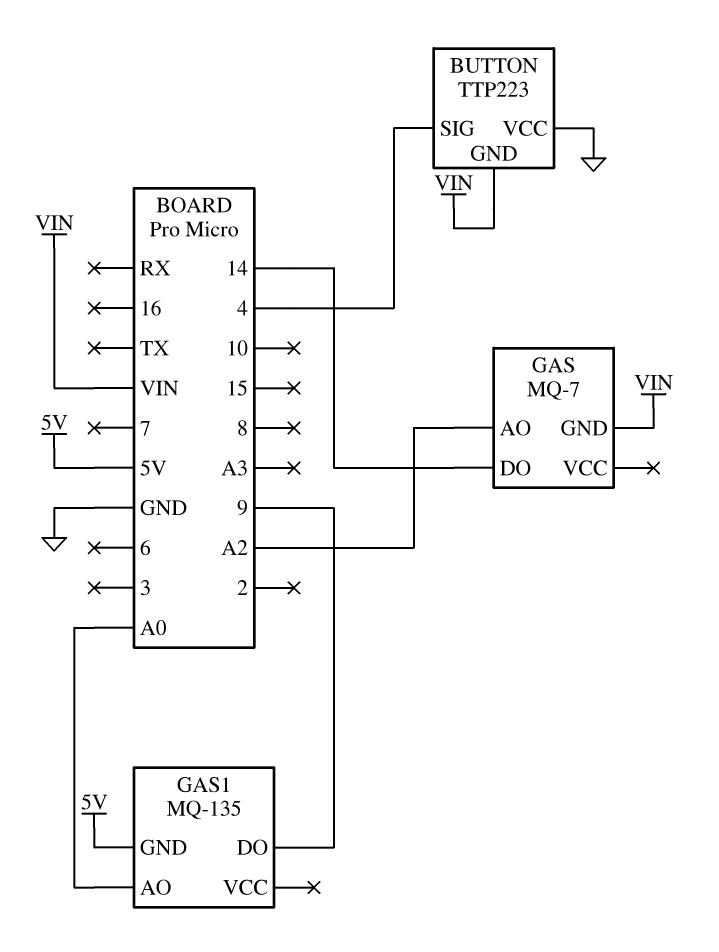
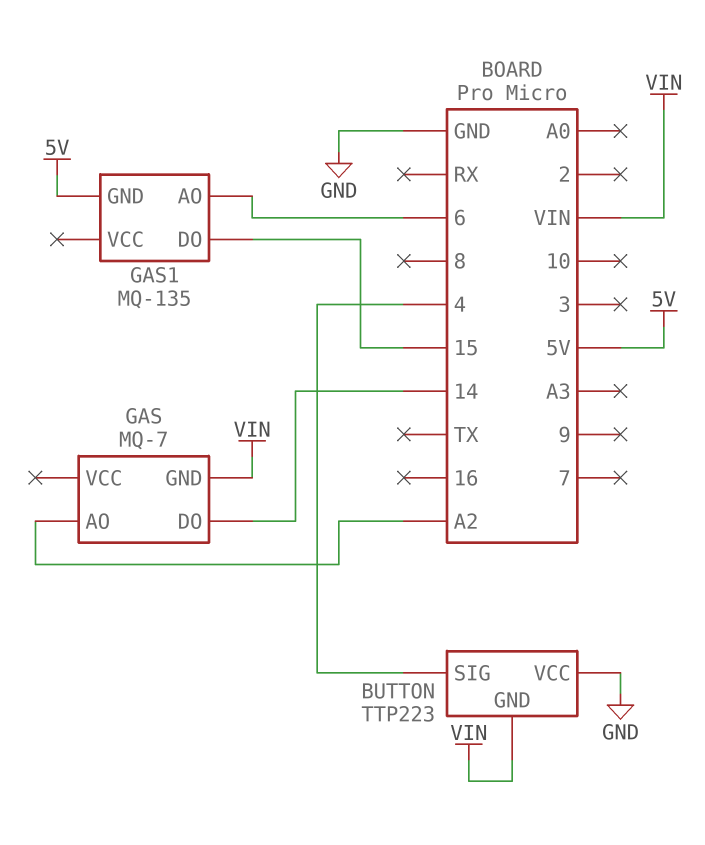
GAS1 pin AO: A0 -> 6
GAS1 pin DO: 9 -> 15

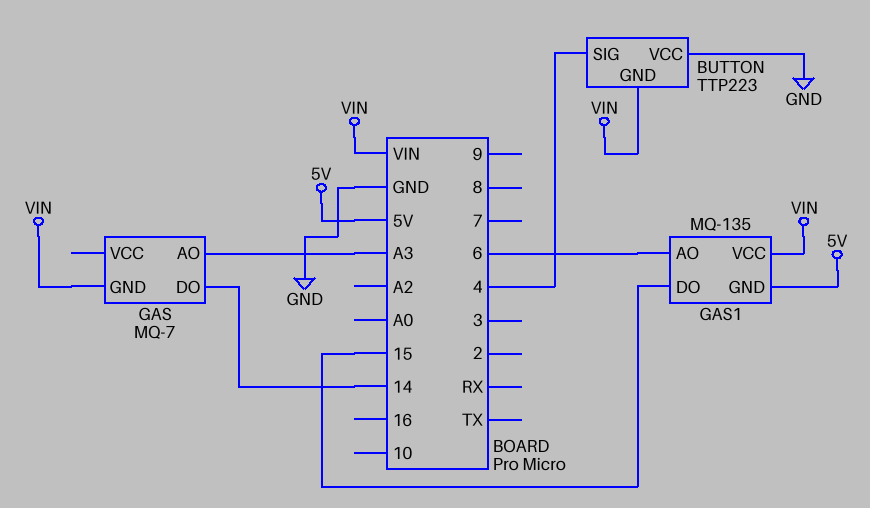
GAS pin AO: A2 -> A3
GAS1 pin VCC: none -> VIN

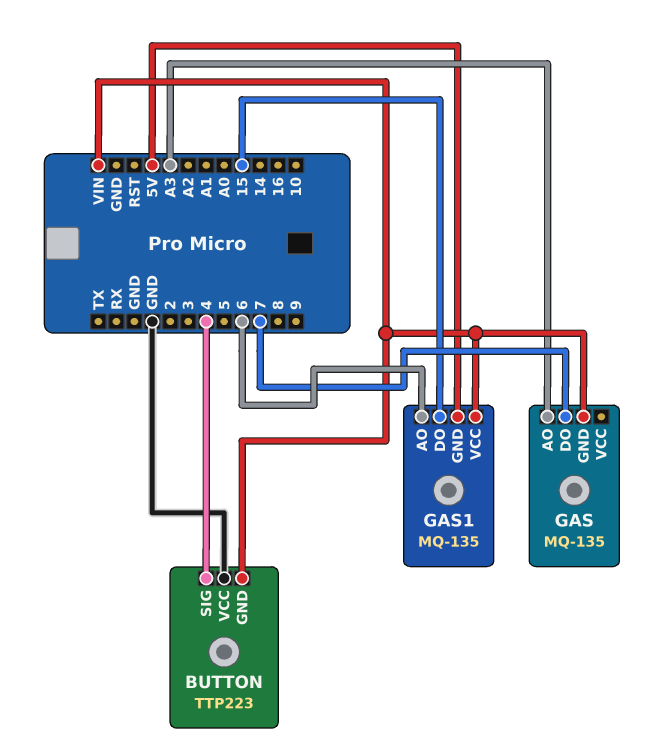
GAS: MQ-7 -> MQ-135
GAS pin DO: 14 -> 7

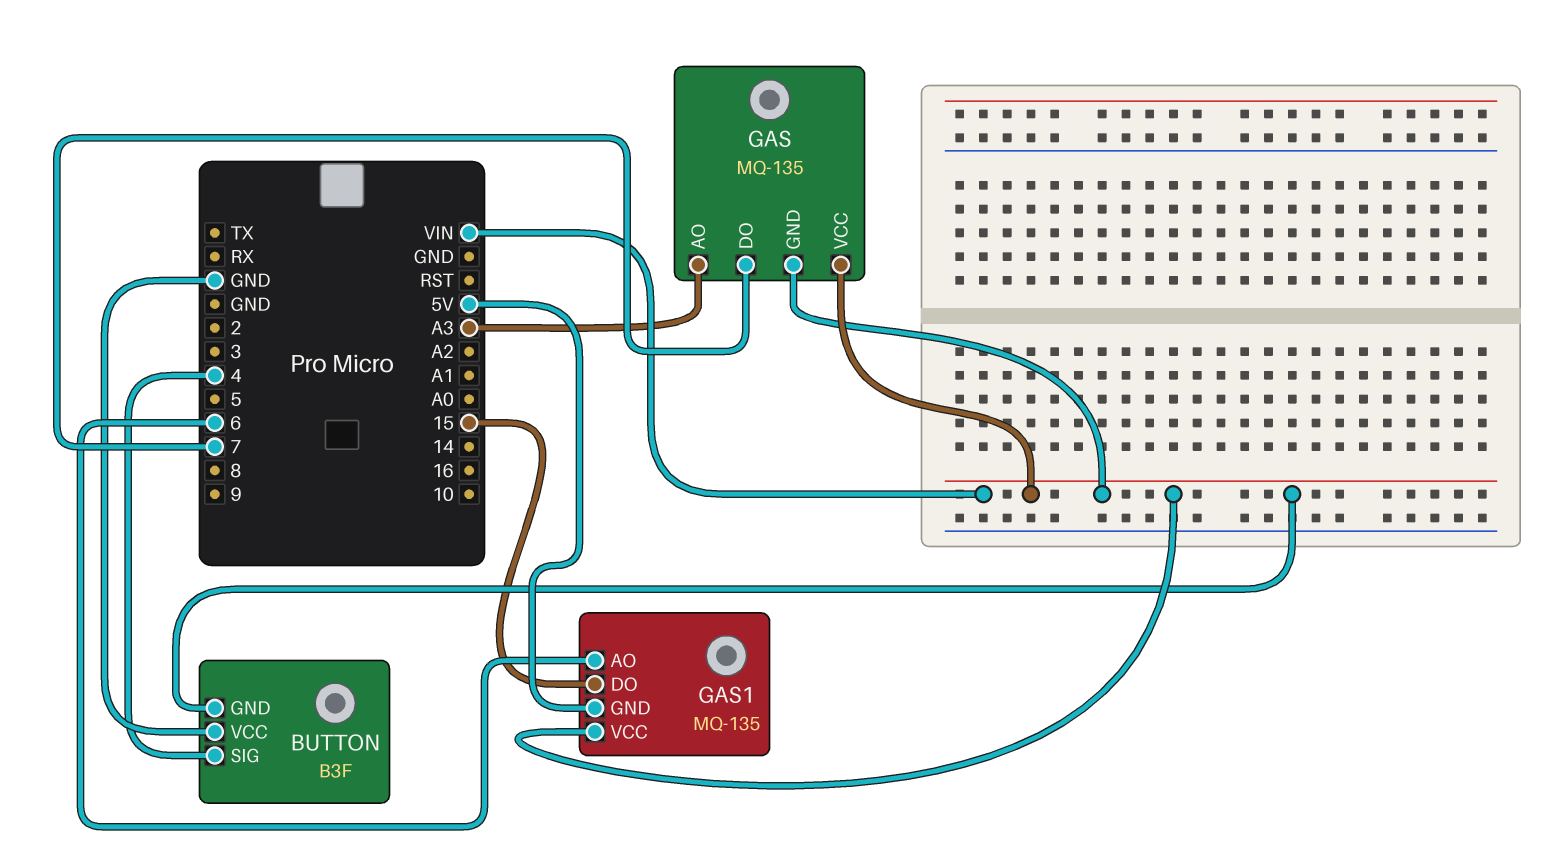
BUTTON: TTP223 -> B3F
GAS pin VCC: none -> VIN

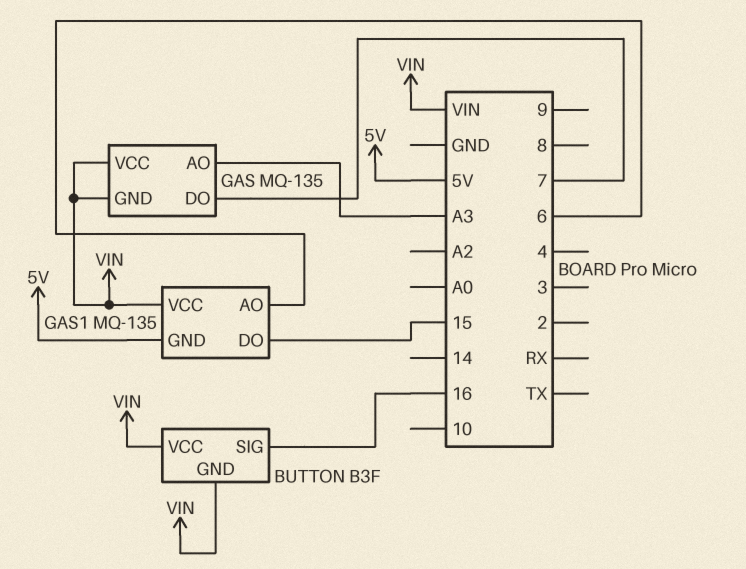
BUTTON pin SIG: 4 -> 16
BUTTON pin VCC: GND -> VIN

